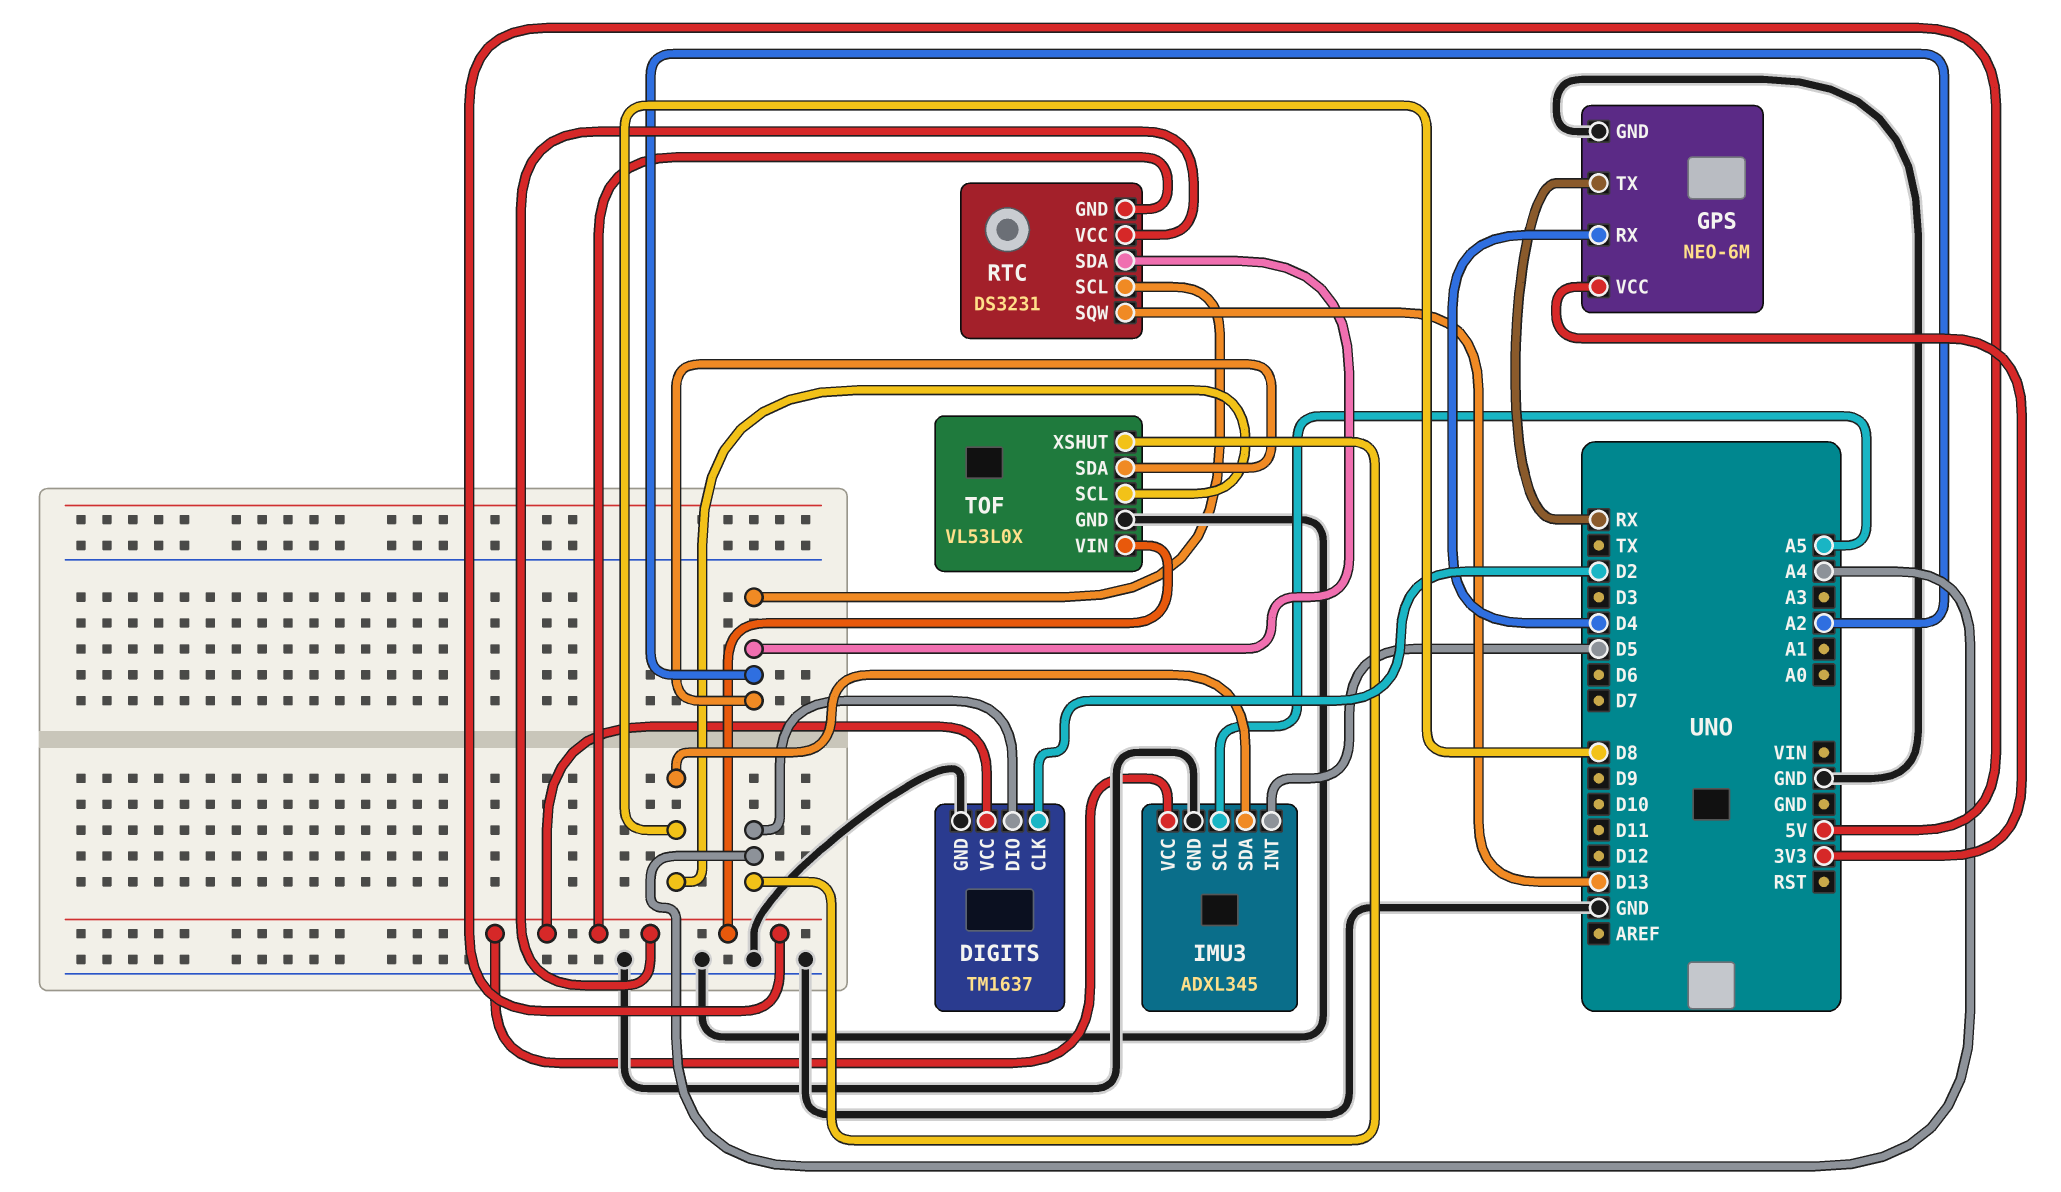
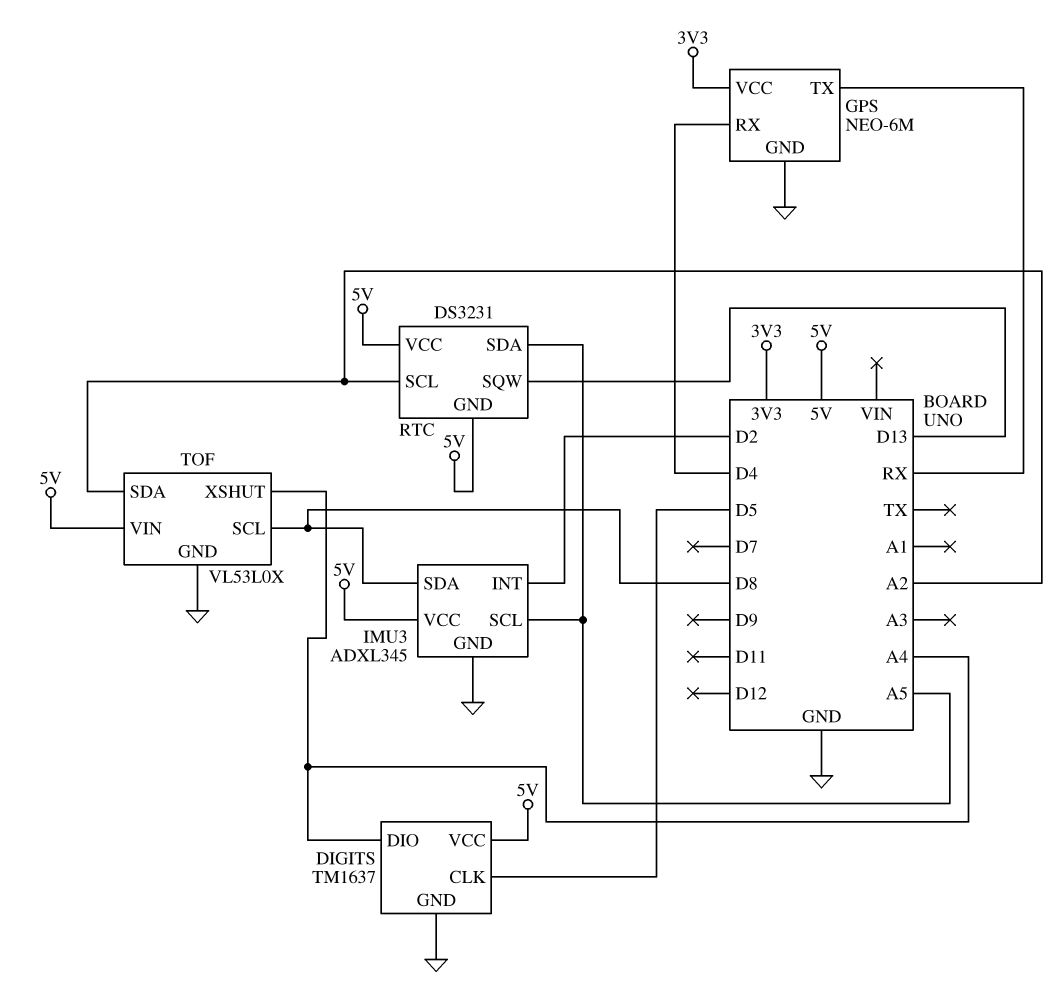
DIGITS pin CLK: D2 -> D5
IMU3 pin INT: D5 -> D2
RTC pin SDA: A2 -> A5

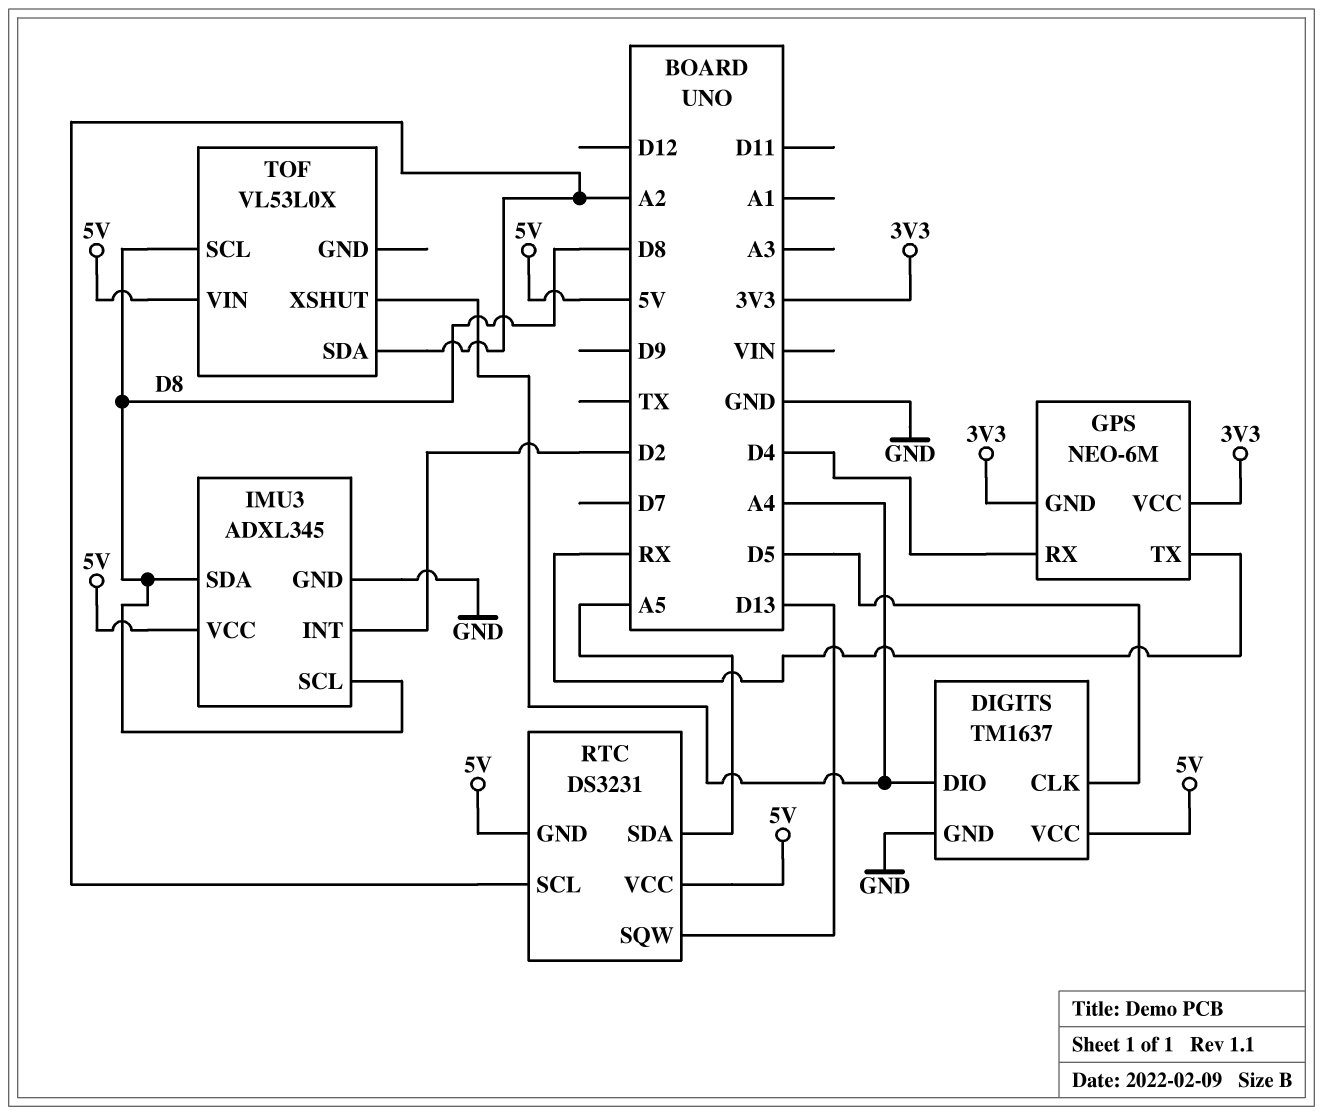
GPS pin GND: GND -> 3V3
IMU3 pin SCL: A5 -> D8
TOF pin GND: GND -> none

